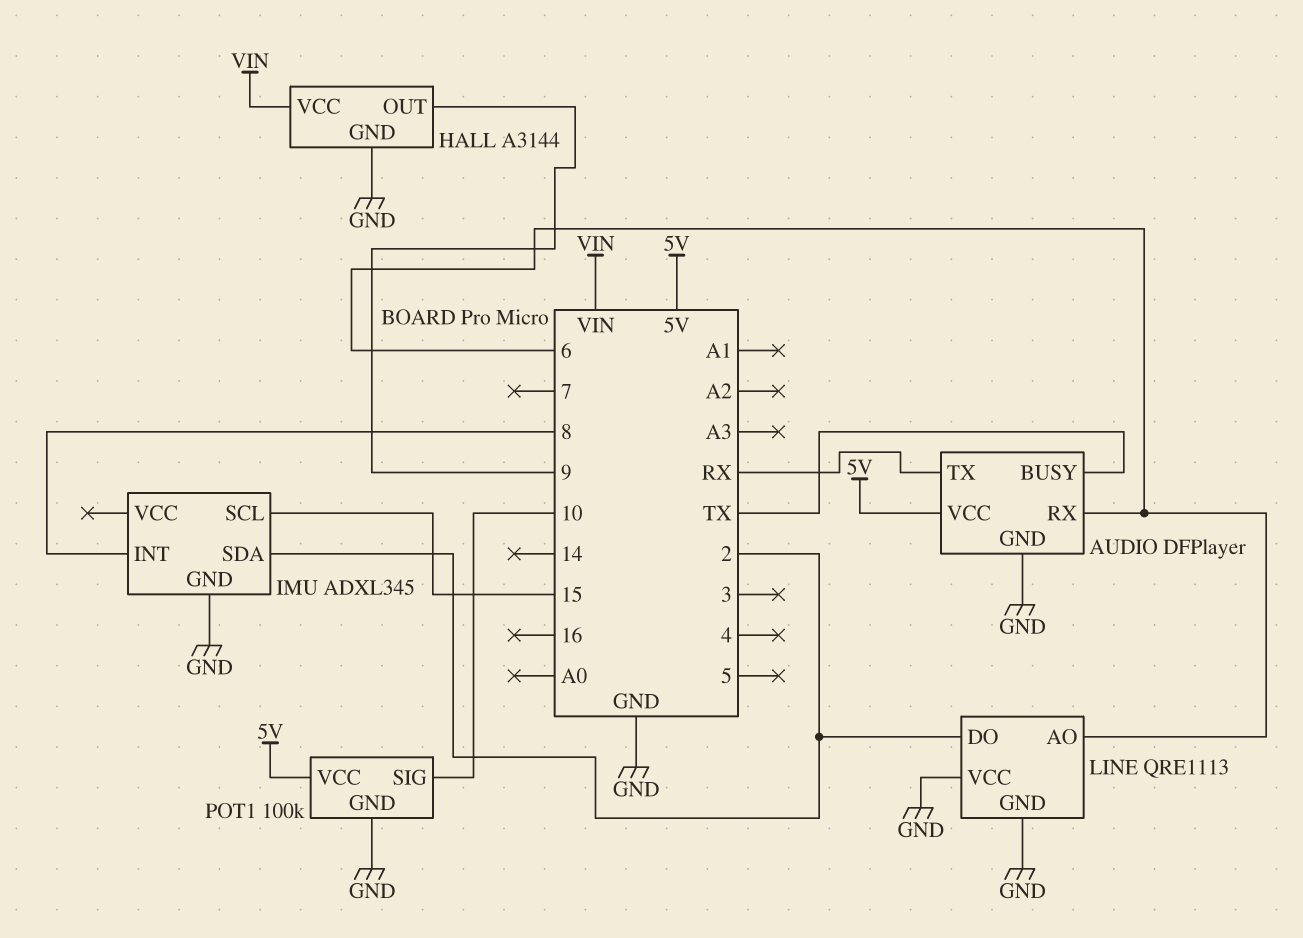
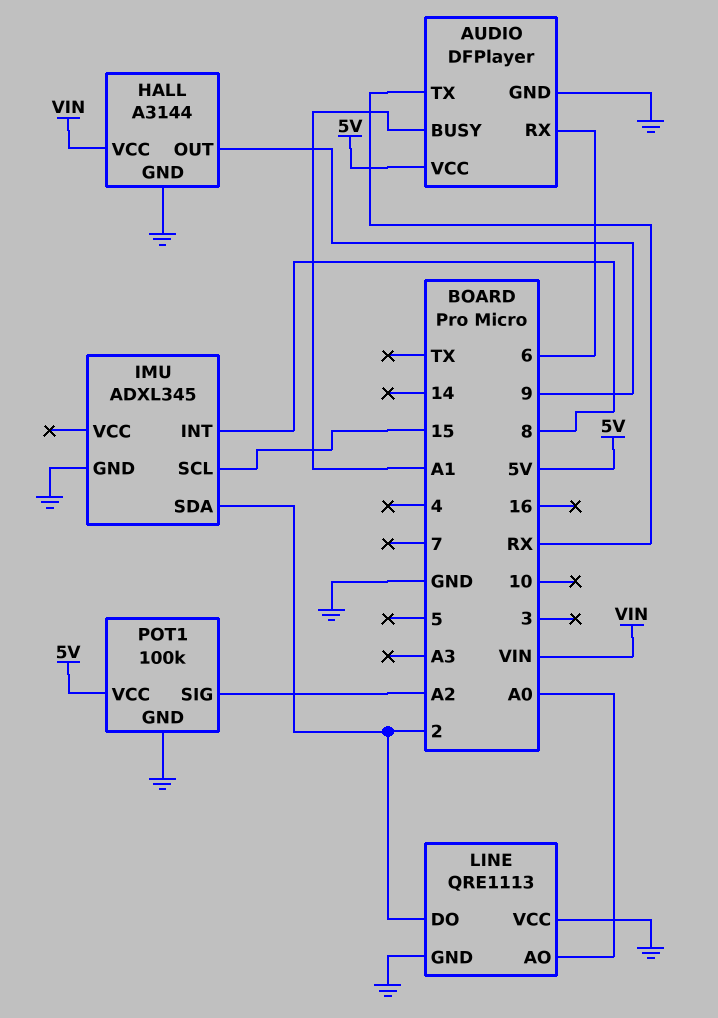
AUDIO pin BUSY: TX -> A1
LINE pin AO: 6 -> A0
POT1 pin SIG: 10 -> A2

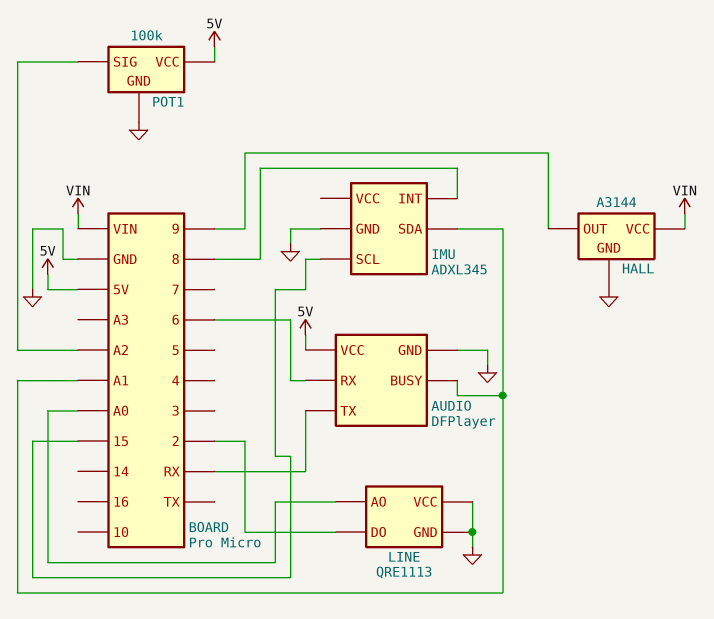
IMU pin SDA: 2 -> A1

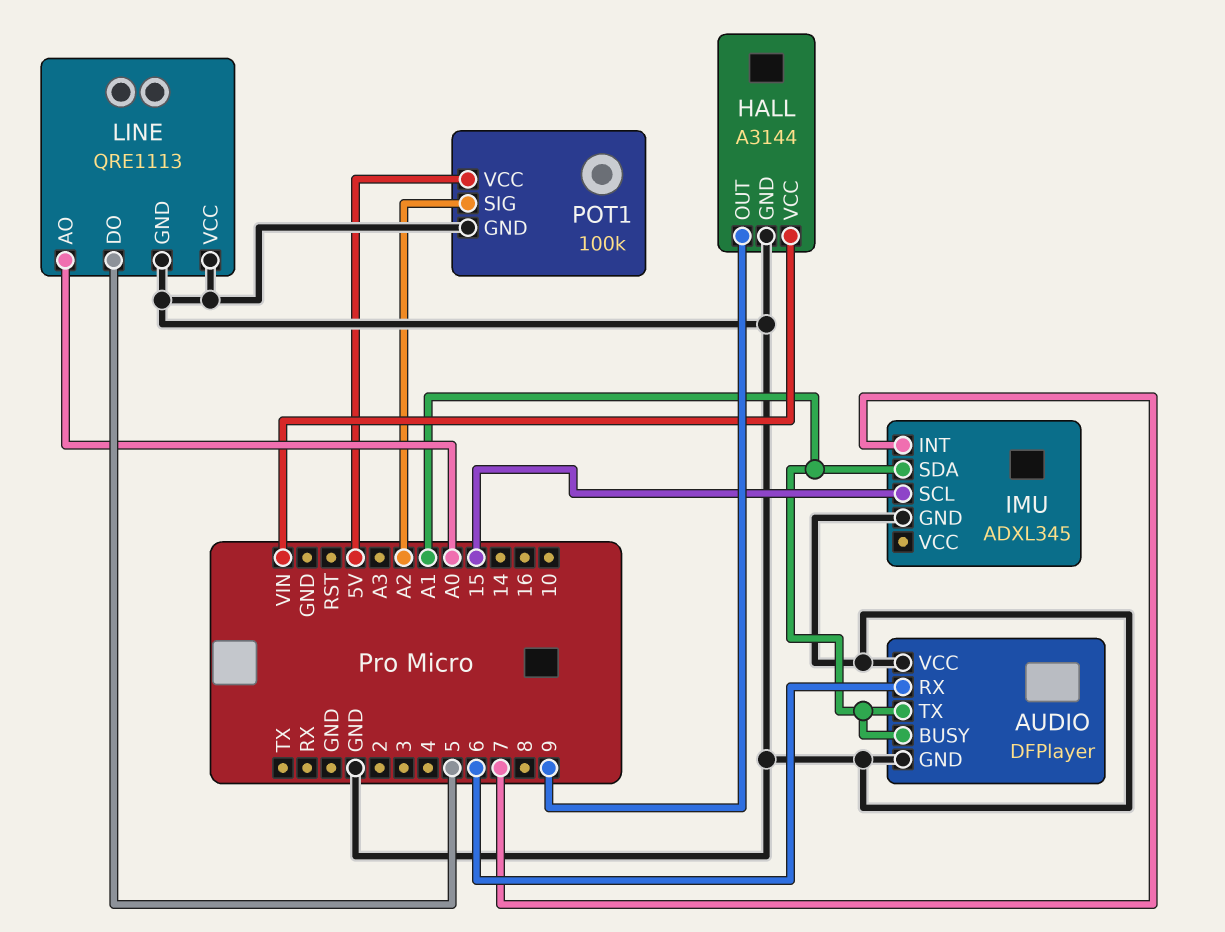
AUDIO pin TX: RX -> A1
AUDIO pin VCC: 5V -> GND
IMU pin INT: 8 -> 7
LINE pin DO: 2 -> 5

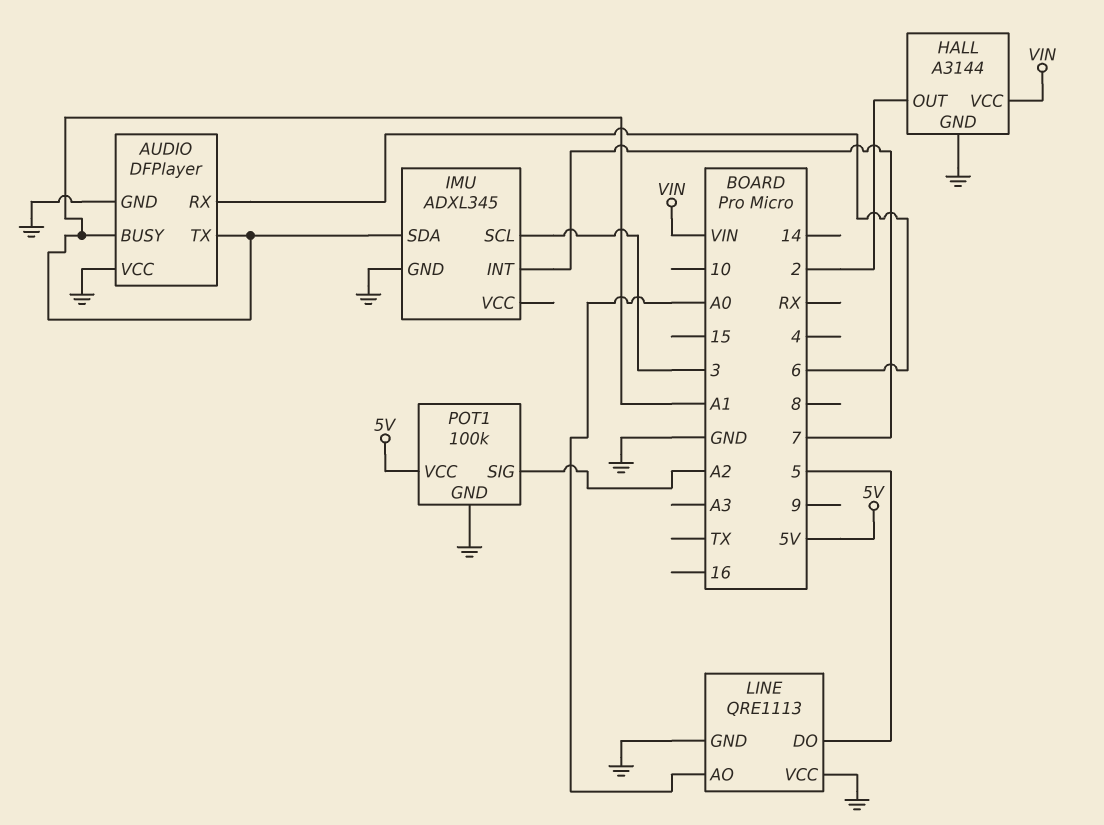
HALL pin OUT: 9 -> 2
IMU pin SCL: 15 -> 3

